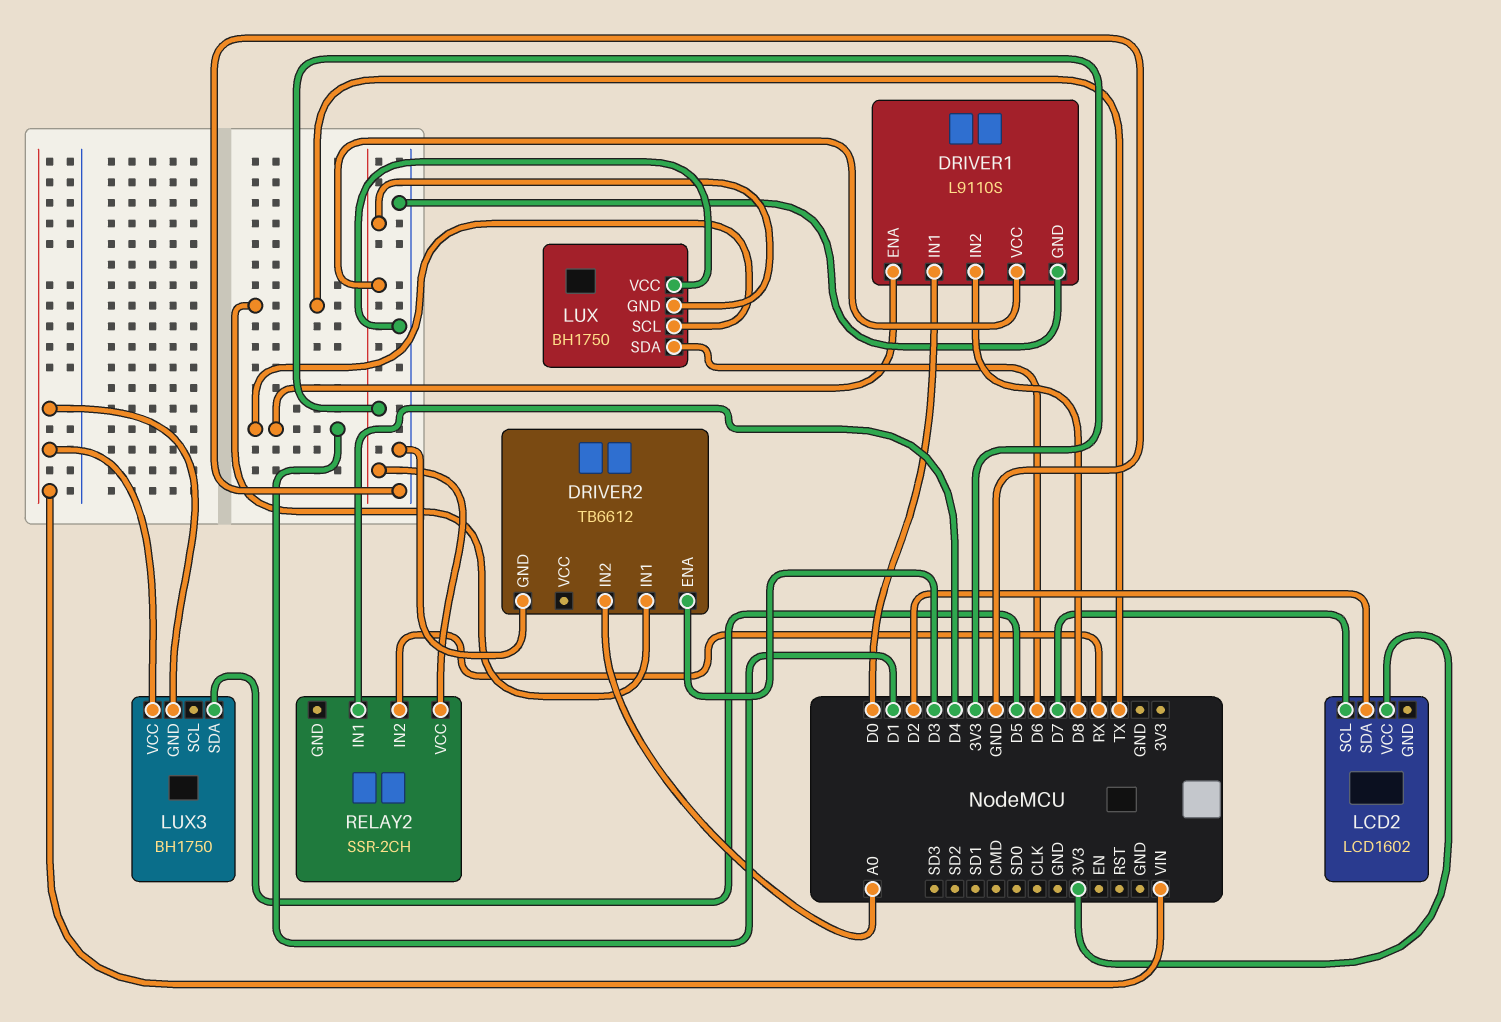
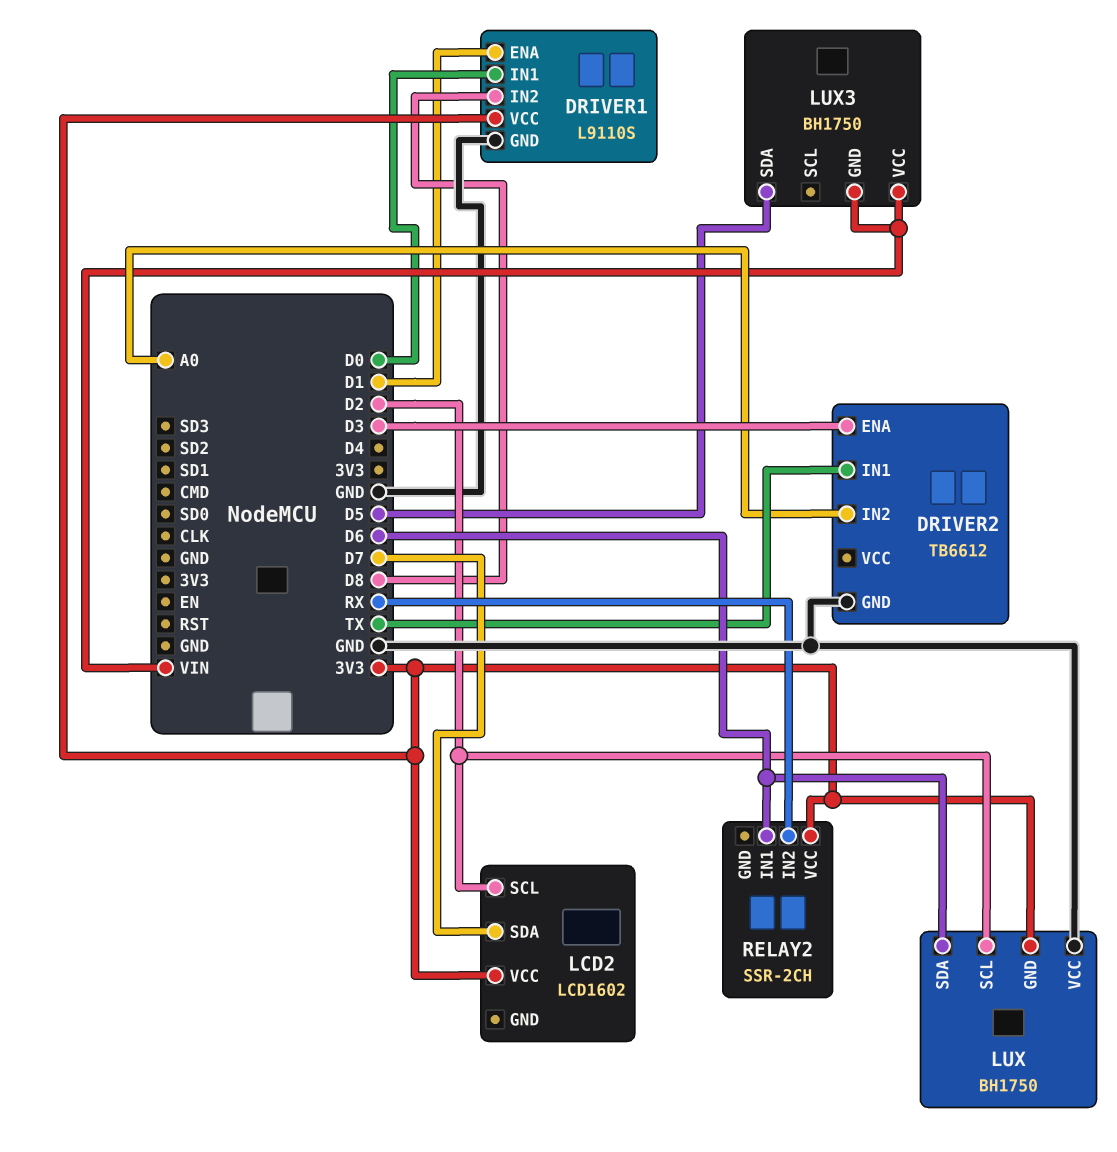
LCD2 pin SCL: D7 -> D2
LCD2 pin SDA: D2 -> D7
LUX pin SCL: D1 -> D2
RELAY2 pin IN1: D4 -> D6

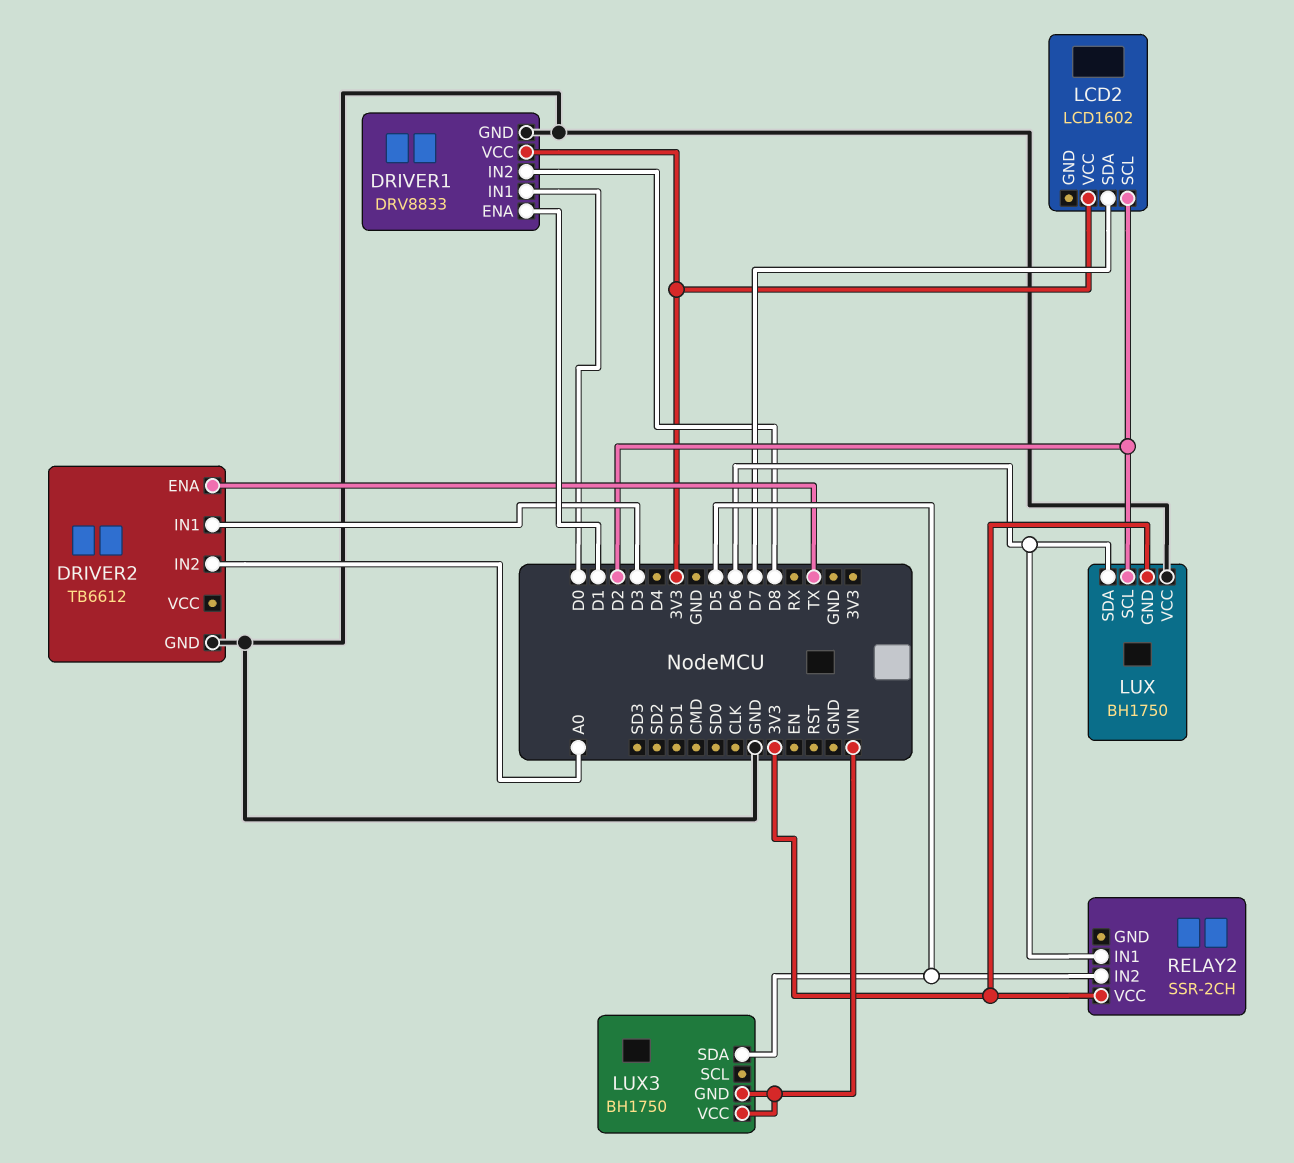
DRIVER1: L9110S -> DRV8833
DRIVER2 pin ENA: D3 -> TX
DRIVER2 pin IN1: TX -> D3
RELAY2 pin IN2: RX -> D5

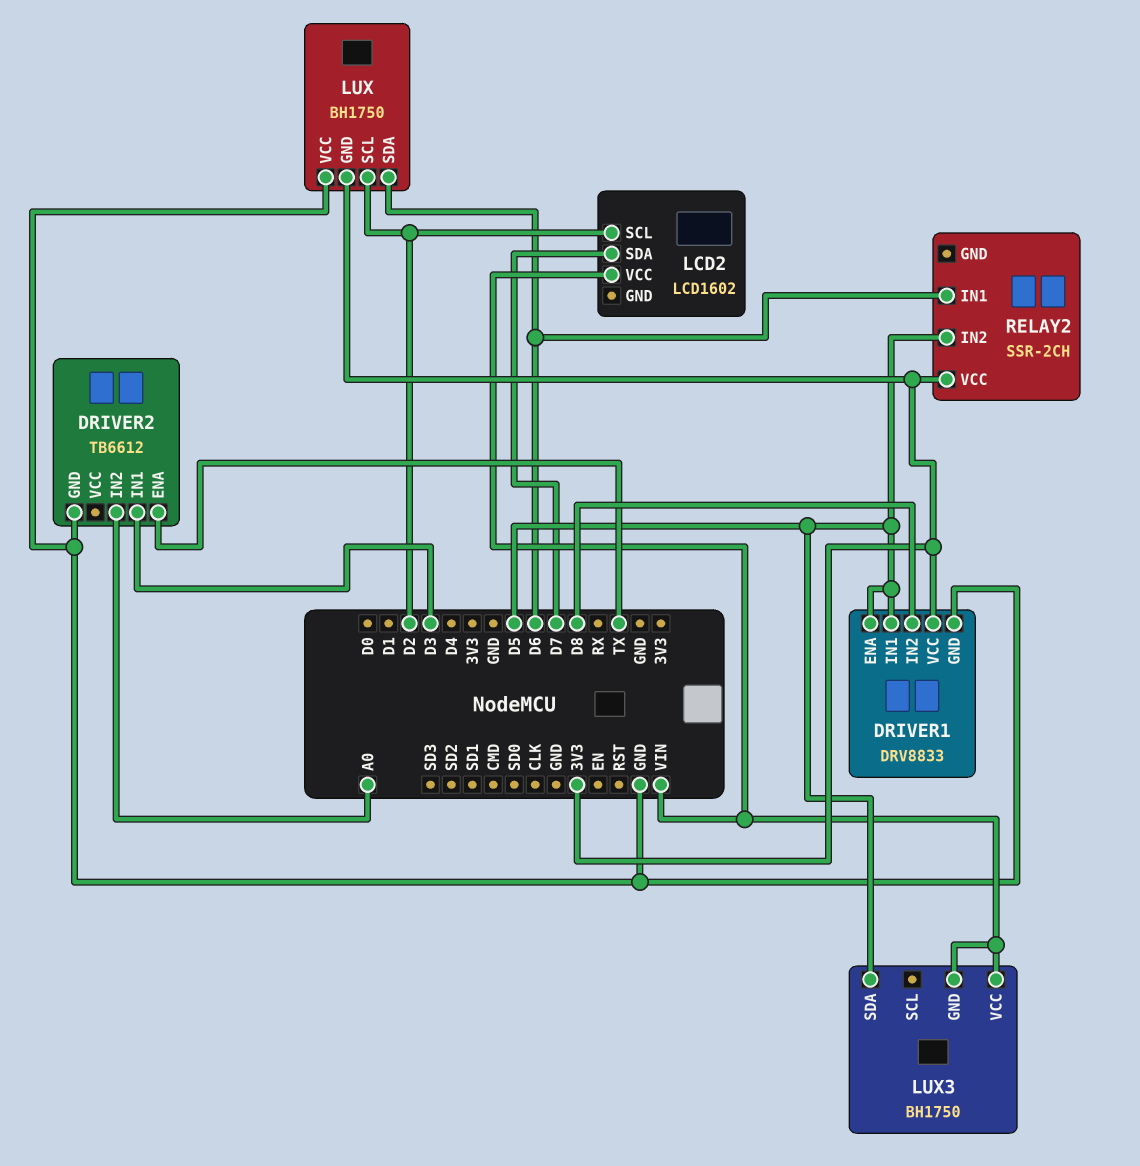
DRIVER1 pin ENA: D1 -> D5
DRIVER1 pin IN1: D0 -> D5
LCD2 pin VCC: 3V3 -> VIN

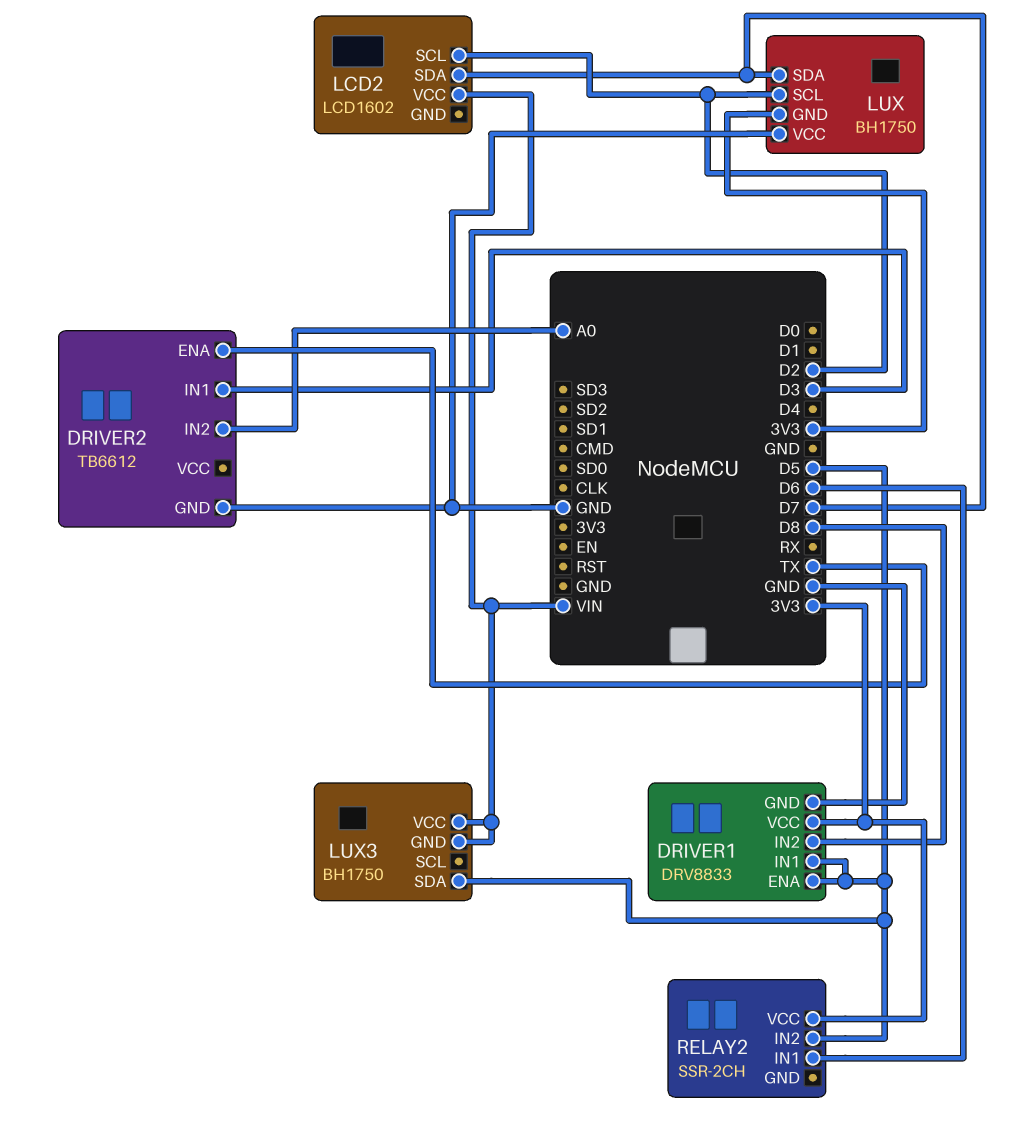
LUX pin SDA: D6 -> D7

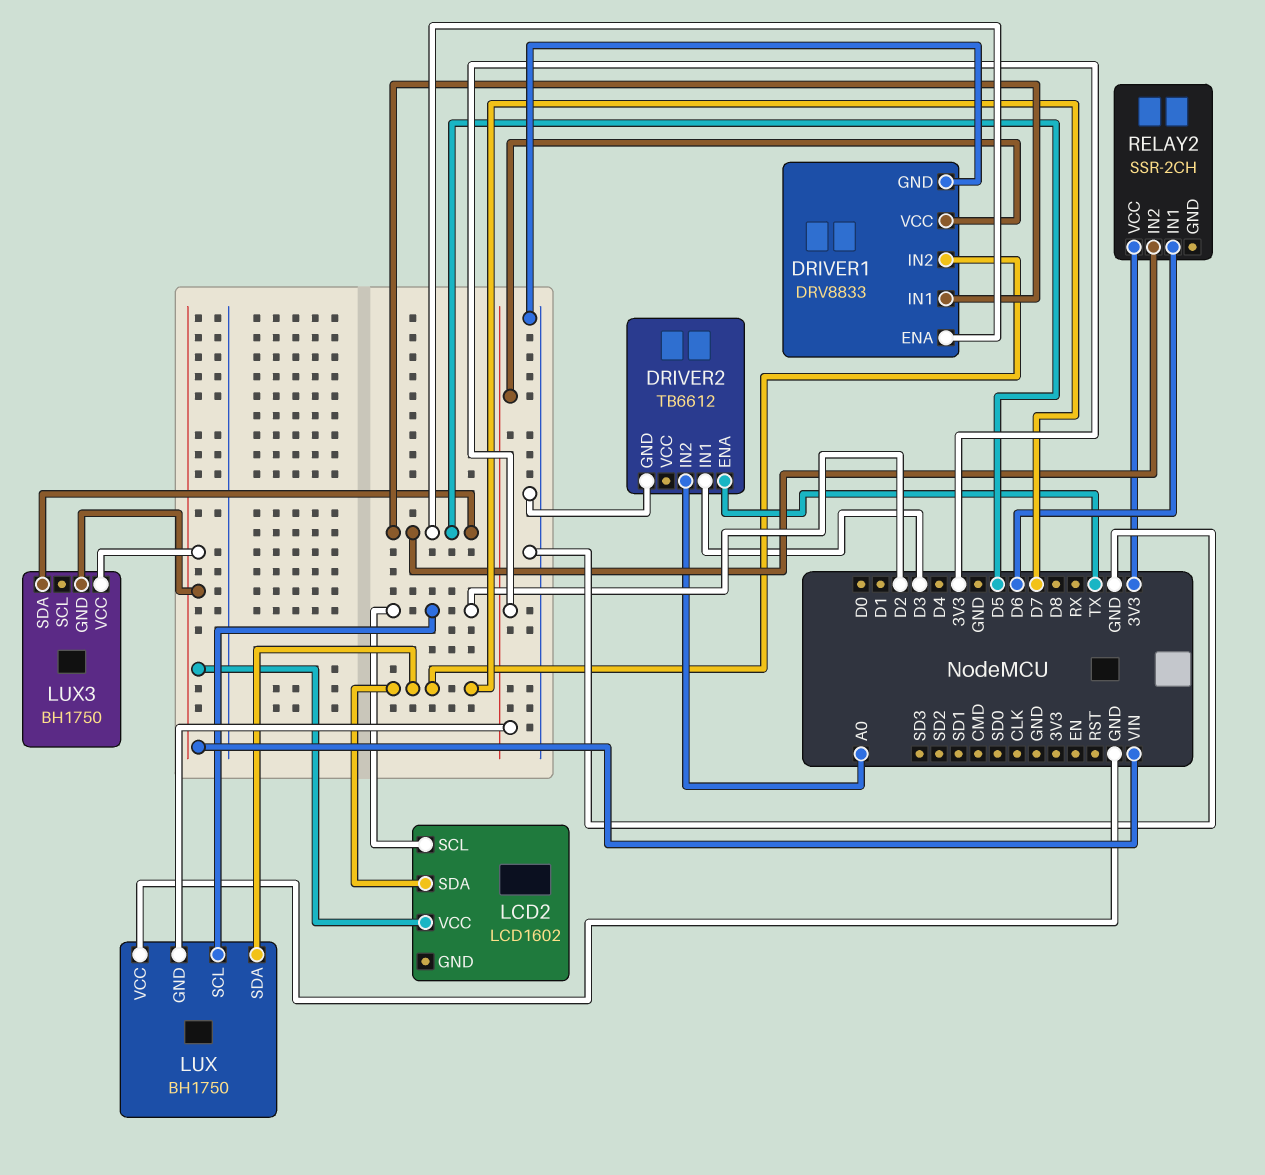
DRIVER1 pin IN2: D8 -> D7

